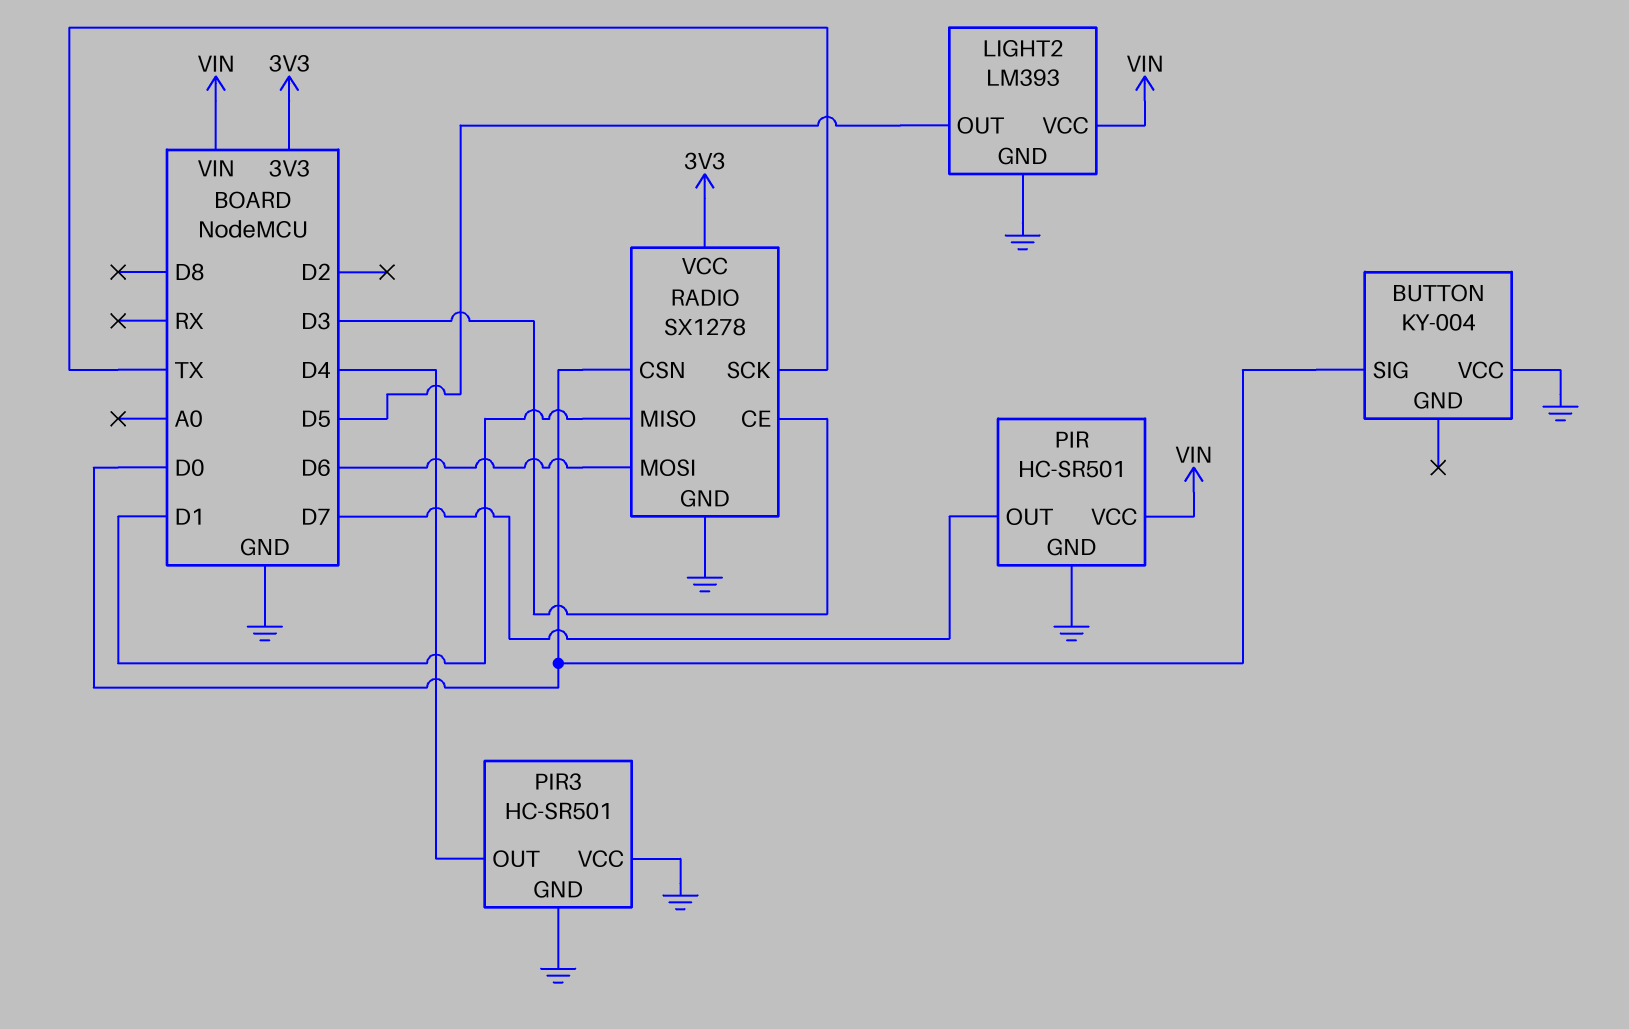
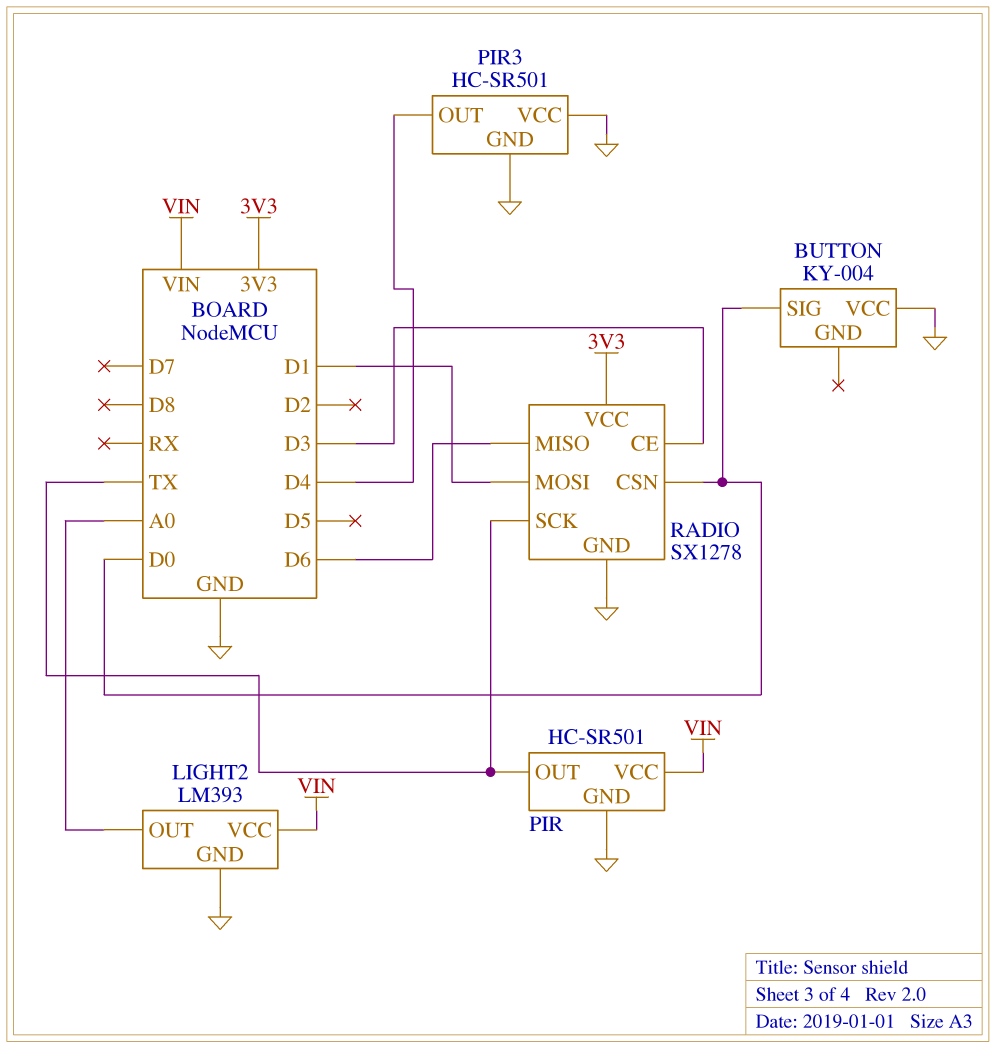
LIGHT2 pin OUT: D5 -> A0
PIR pin OUT: D7 -> TX
RADIO pin MISO: D1 -> D6
RADIO pin MOSI: D6 -> D1

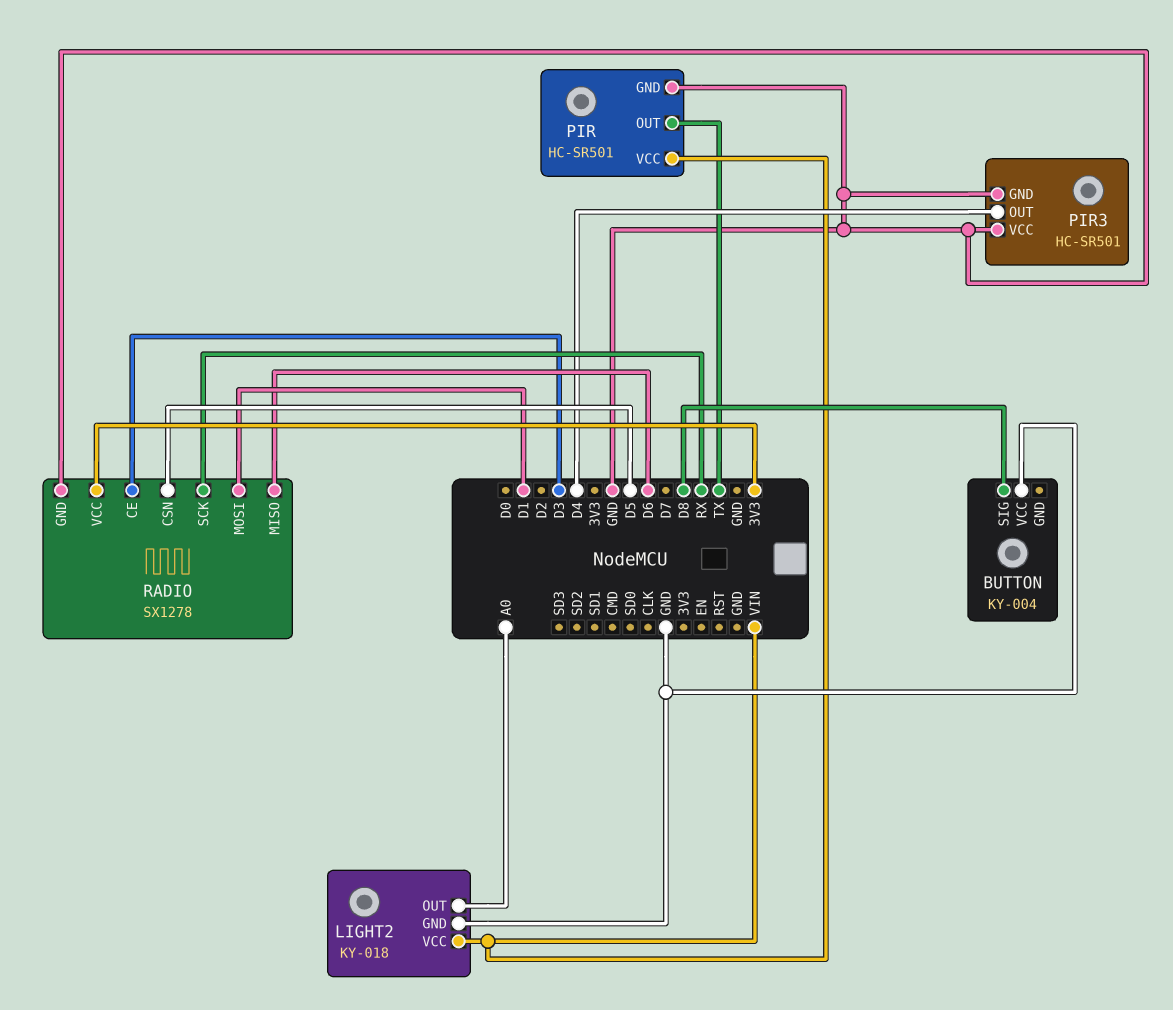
BUTTON pin SIG: D0 -> D8
LIGHT2: LM393 -> KY-018
RADIO pin CSN: D0 -> D5
RADIO pin SCK: TX -> RX

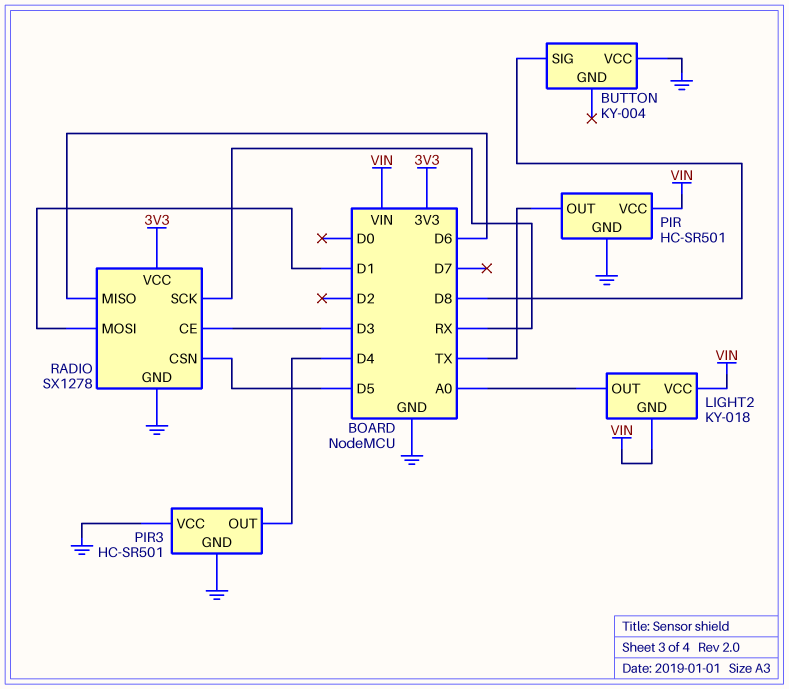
LIGHT2 pin GND: GND -> VIN

